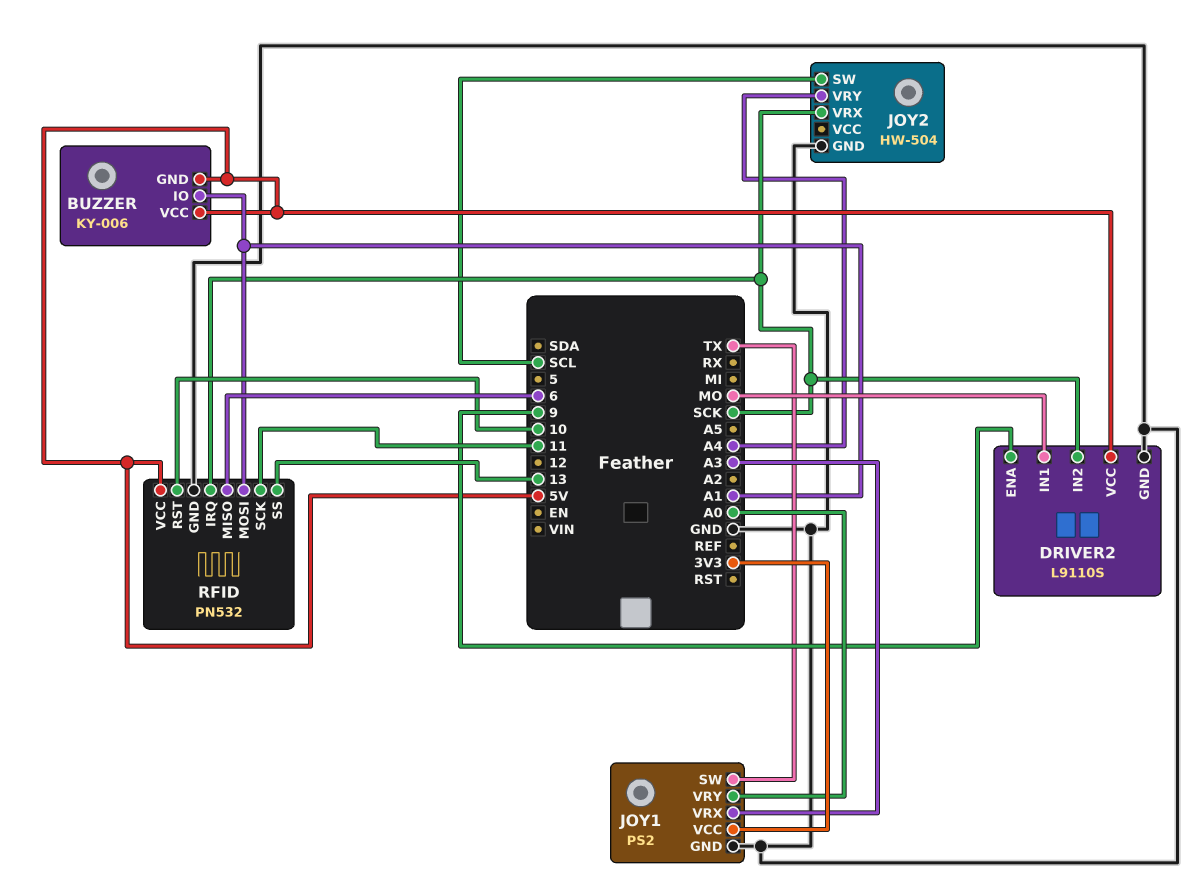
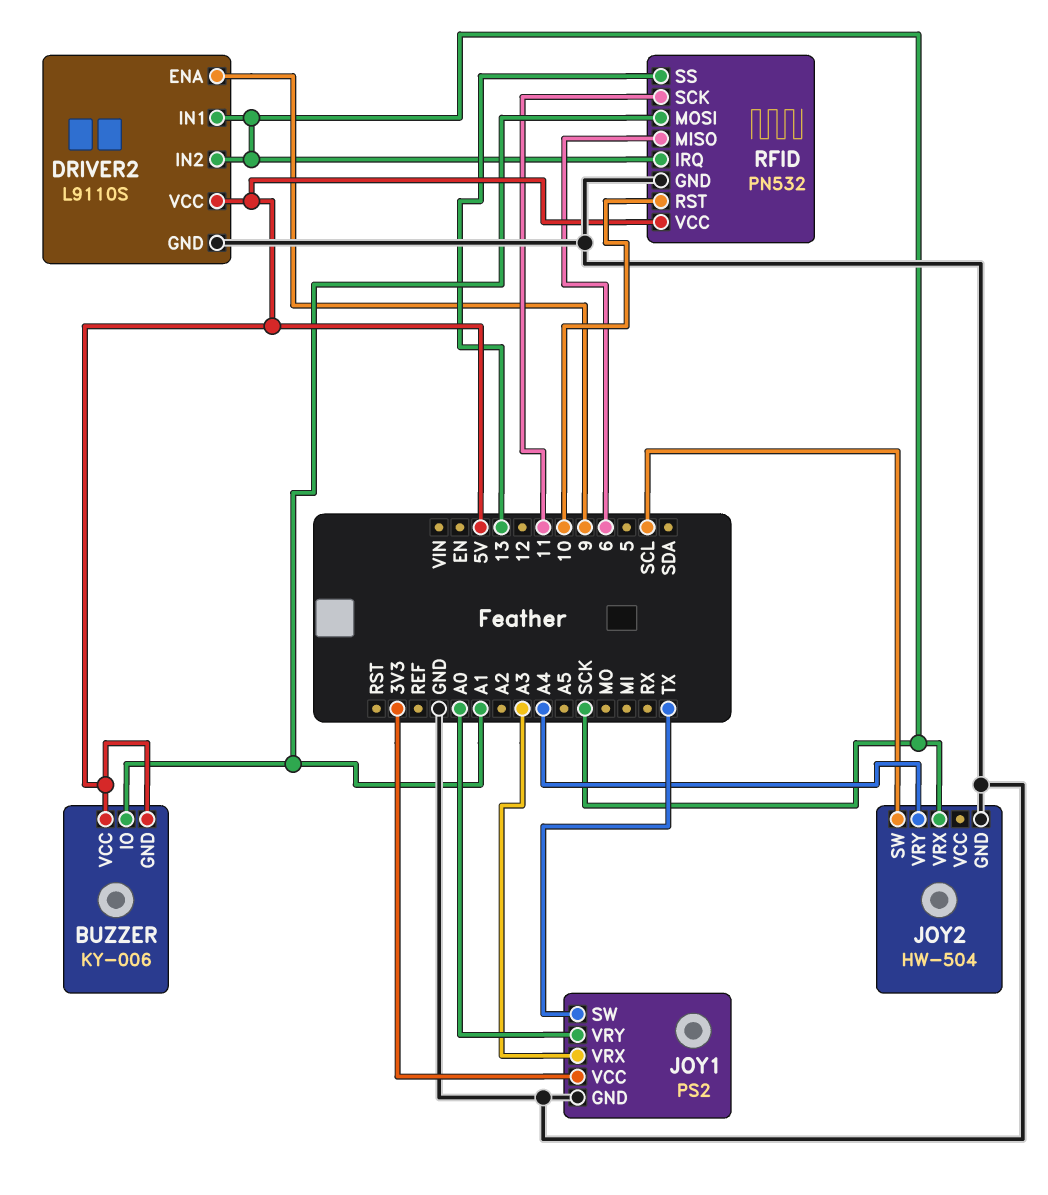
DRIVER2 pin IN1: MO -> SCK

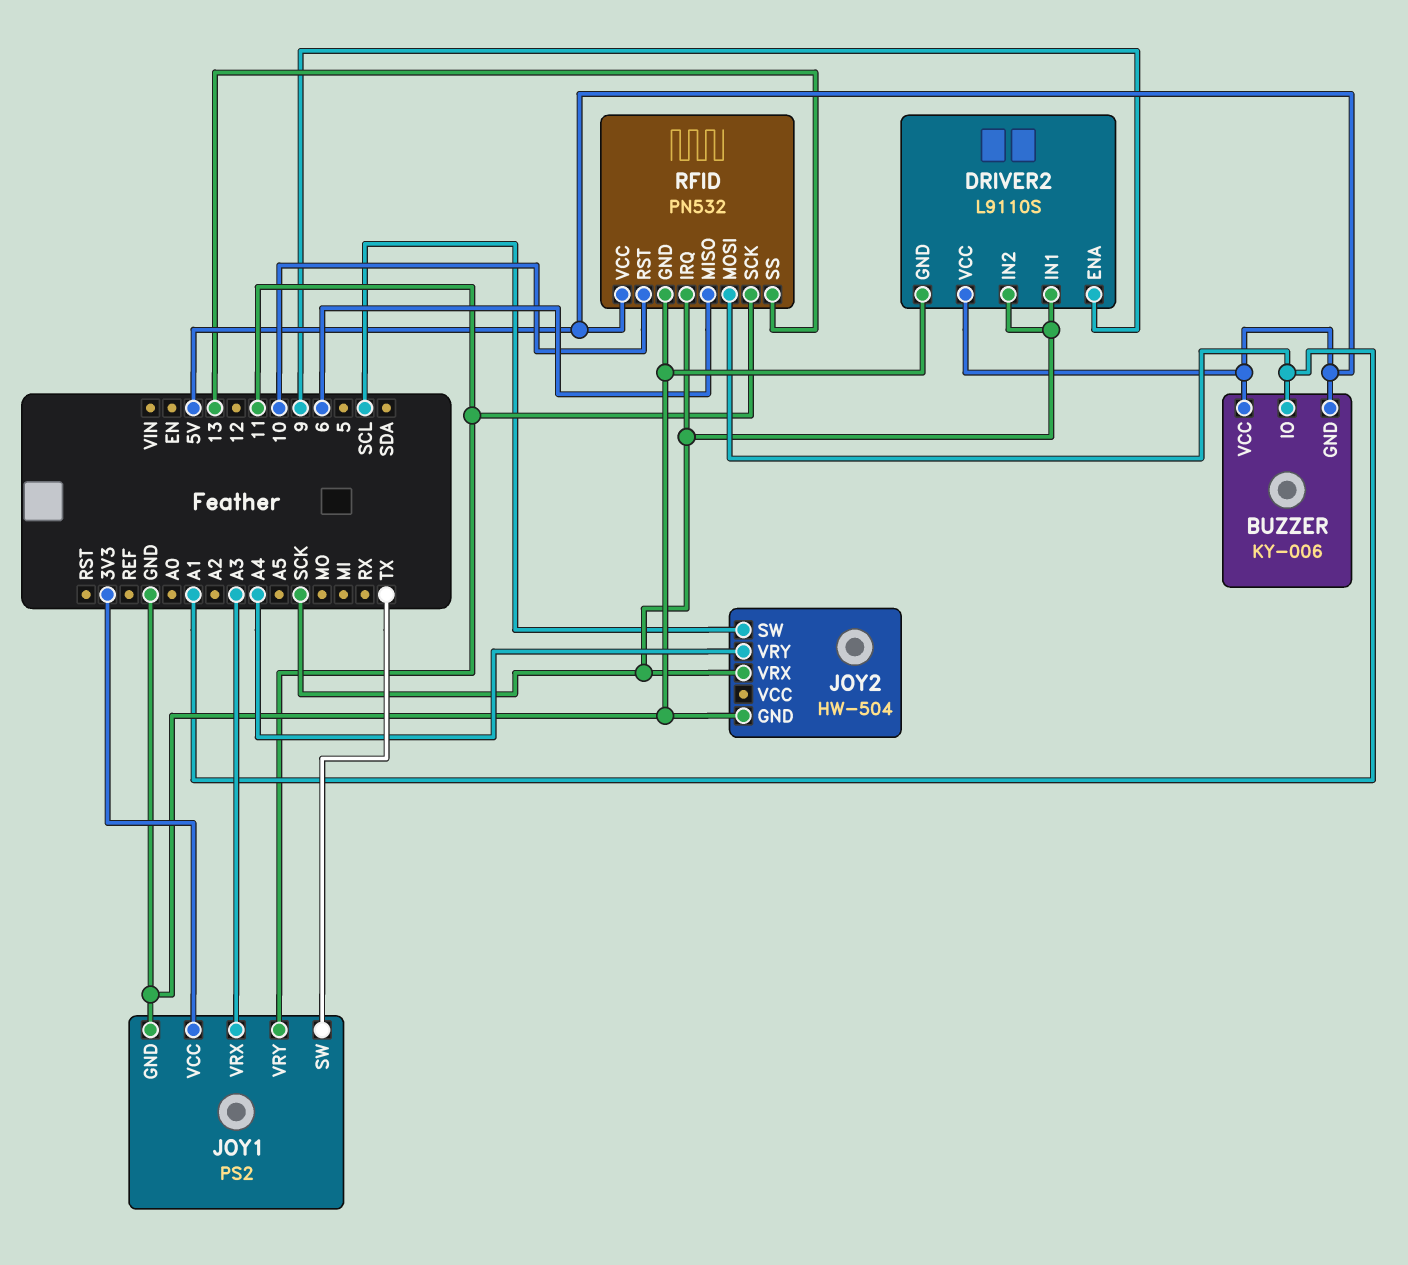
JOY1 pin VRY: A0 -> 11

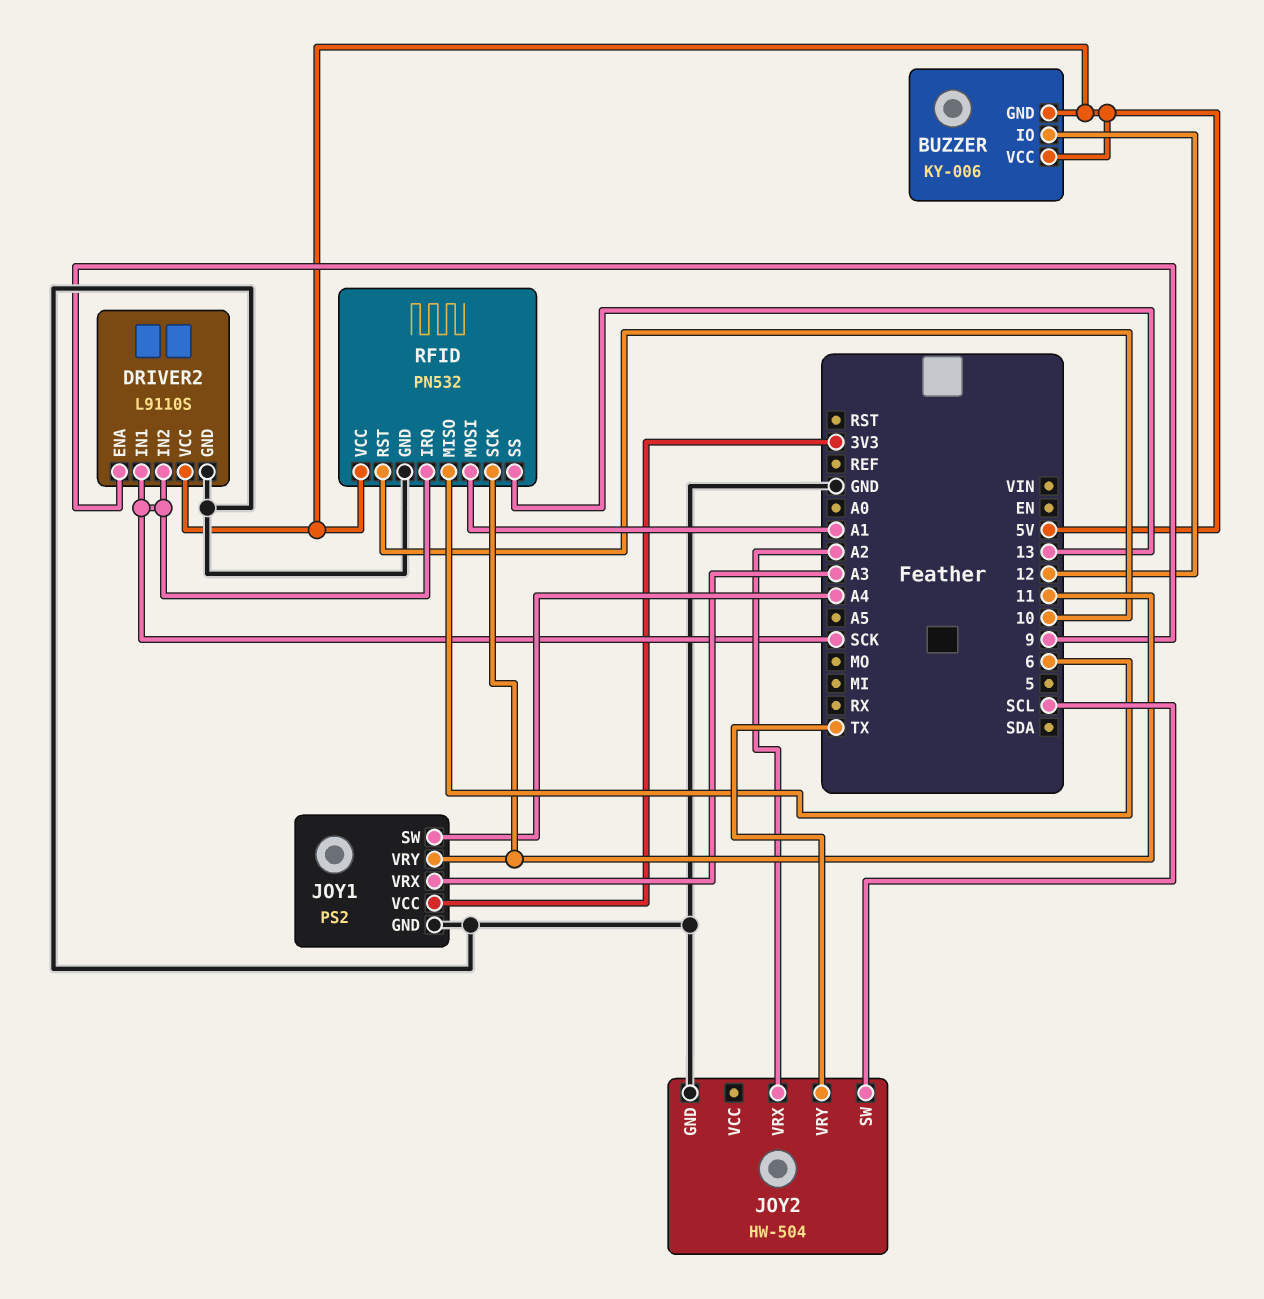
BUZZER pin IO: A1 -> 12
JOY1 pin SW: TX -> A4
JOY2 pin VRX: SCK -> A2
JOY2 pin VRY: A4 -> TX

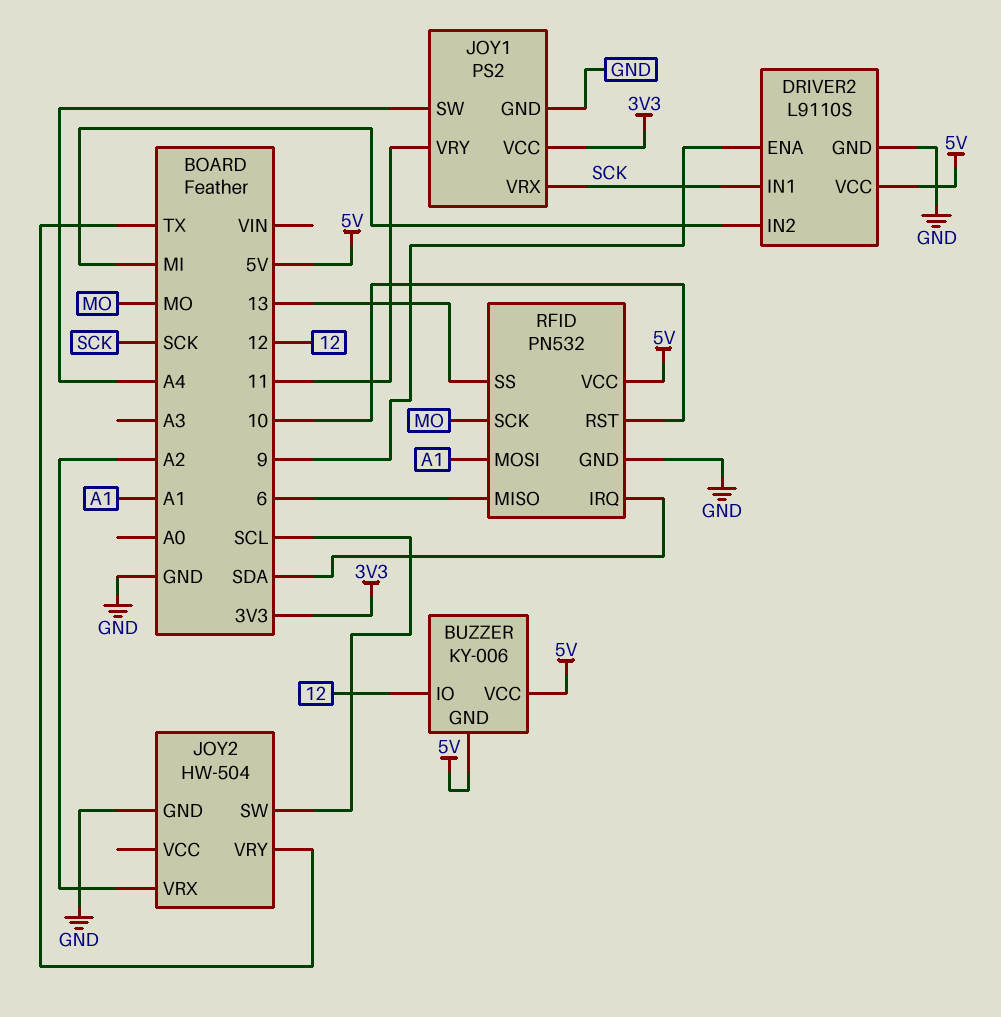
DRIVER2 pin IN2: SCK -> MI
JOY1 pin VRX: A3 -> SCK
RFID pin IRQ: SCK -> SDA
RFID pin SCK: 11 -> MO

